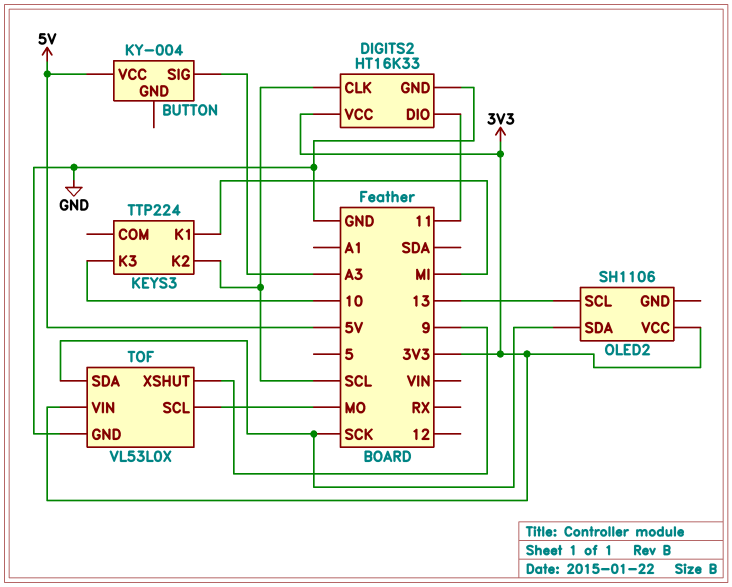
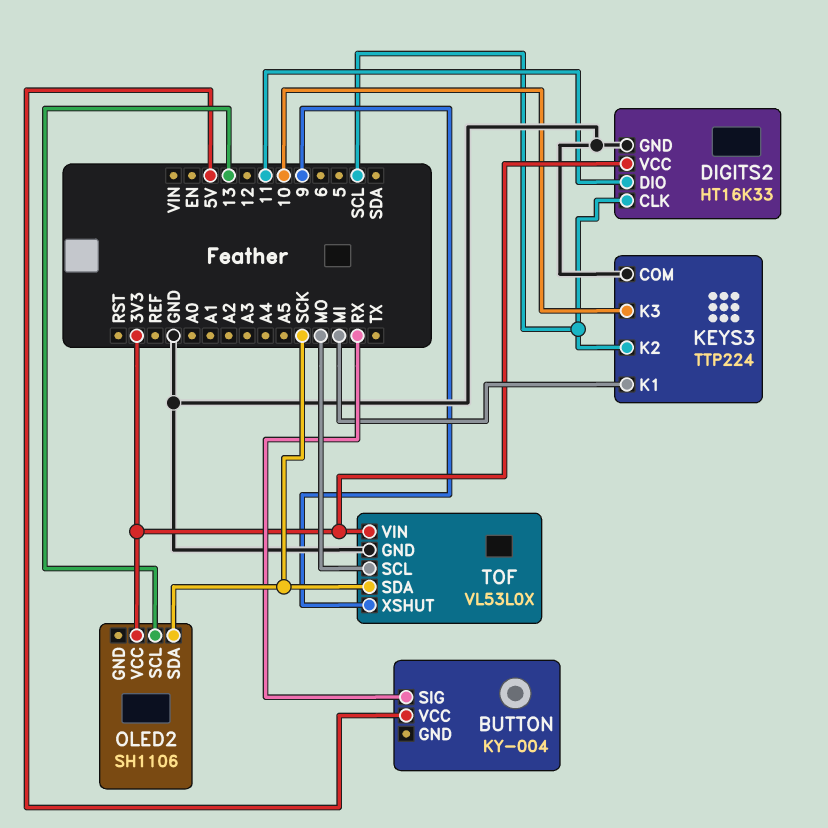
BUTTON pin SIG: A3 -> RX
KEYS3 pin COM: none -> GND

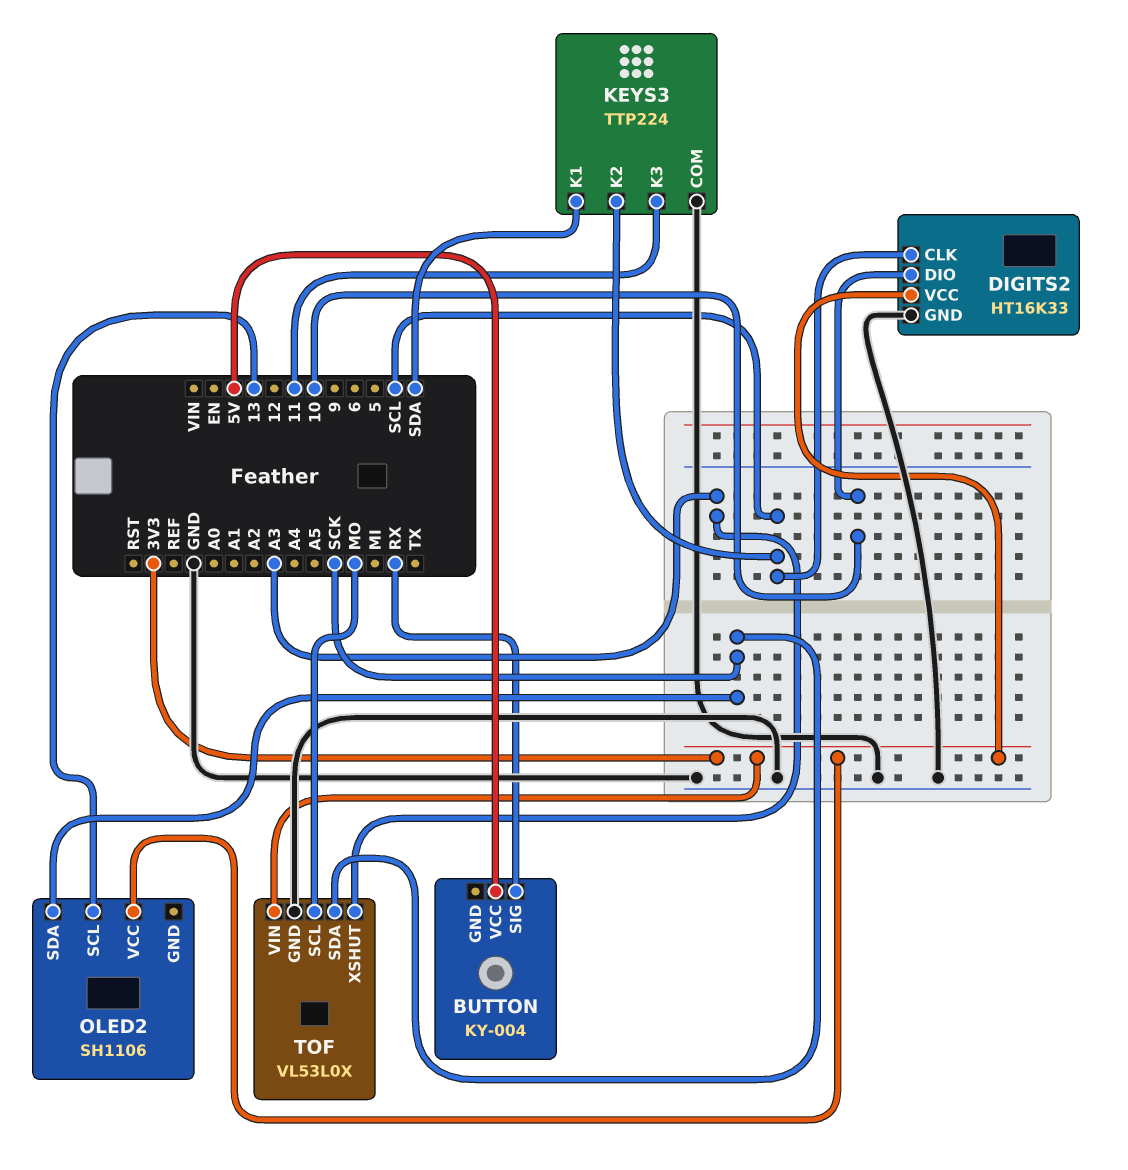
DIGITS2 pin DIO: 11 -> 10
KEYS3 pin K1: MI -> SDA
KEYS3 pin K3: 10 -> 11
TOF pin XSHUT: 9 -> A3

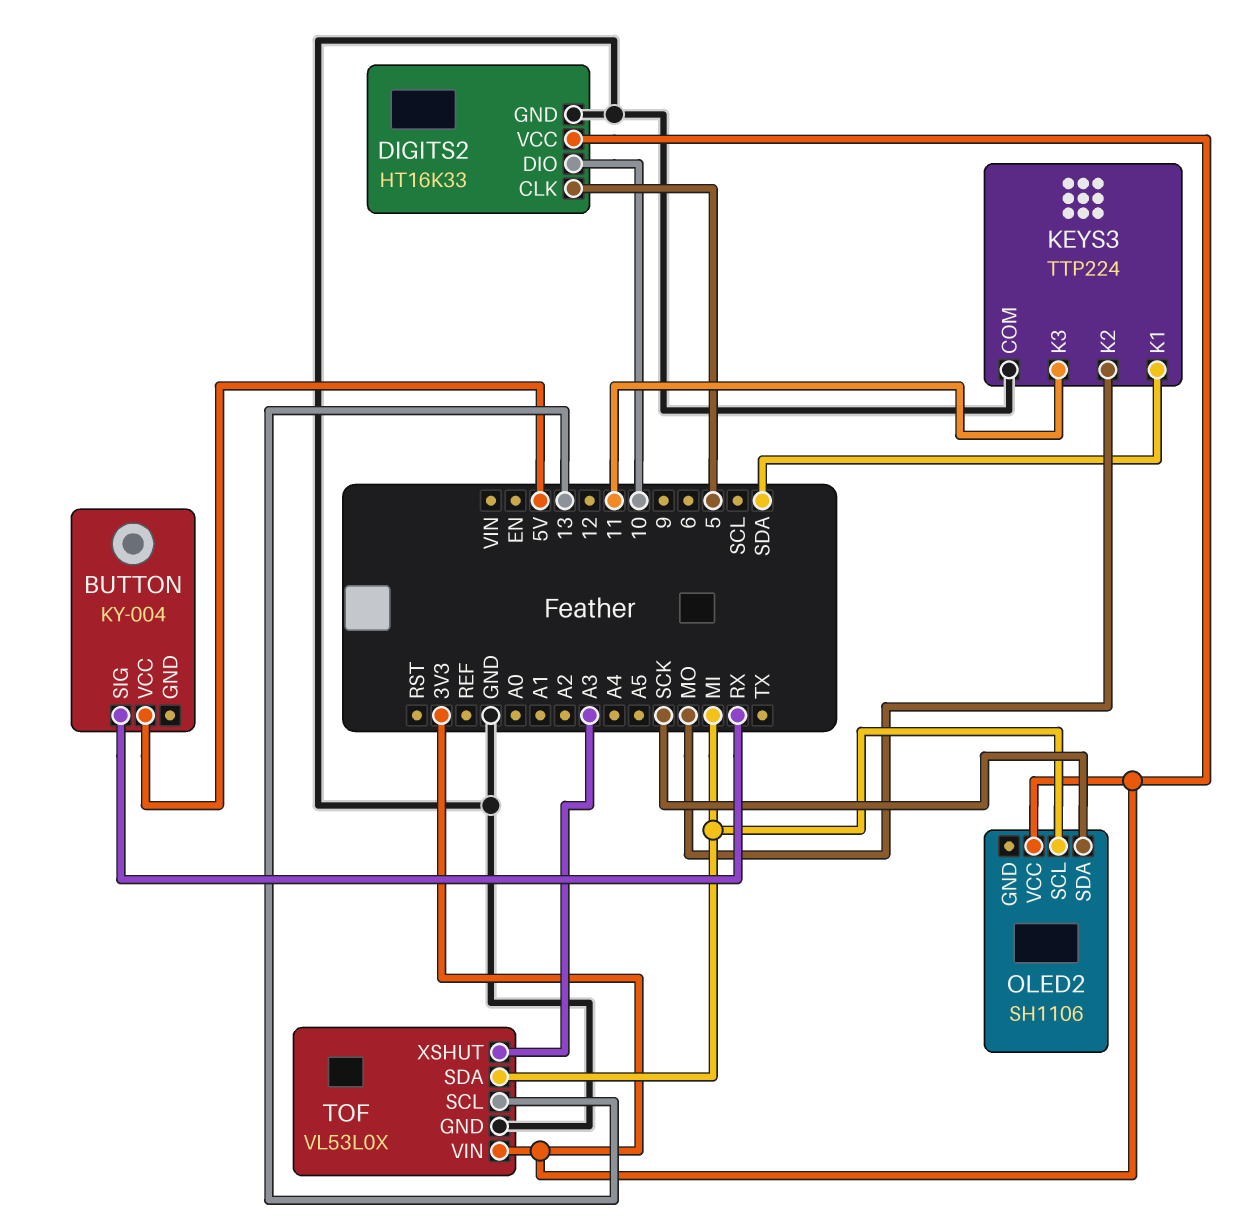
DIGITS2 pin CLK: SCL -> 5
KEYS3 pin K2: SCL -> MO
OLED2 pin SCL: 13 -> MI
TOF pin SCL: MO -> 13
TOF pin SDA: SCK -> MI

